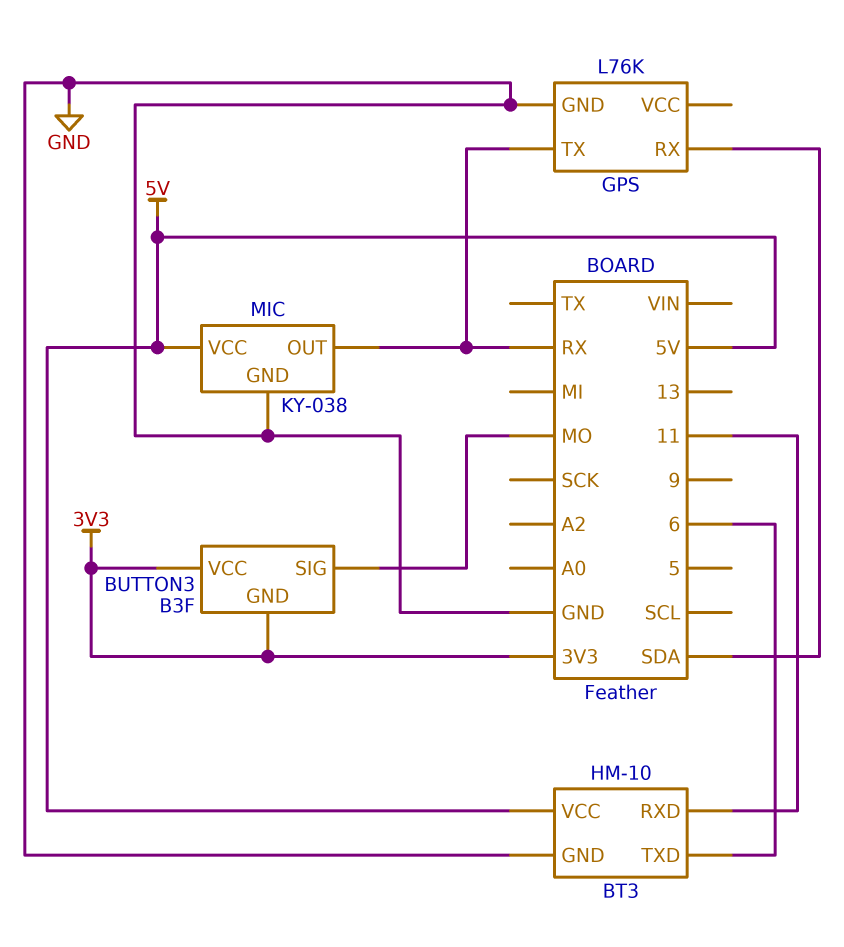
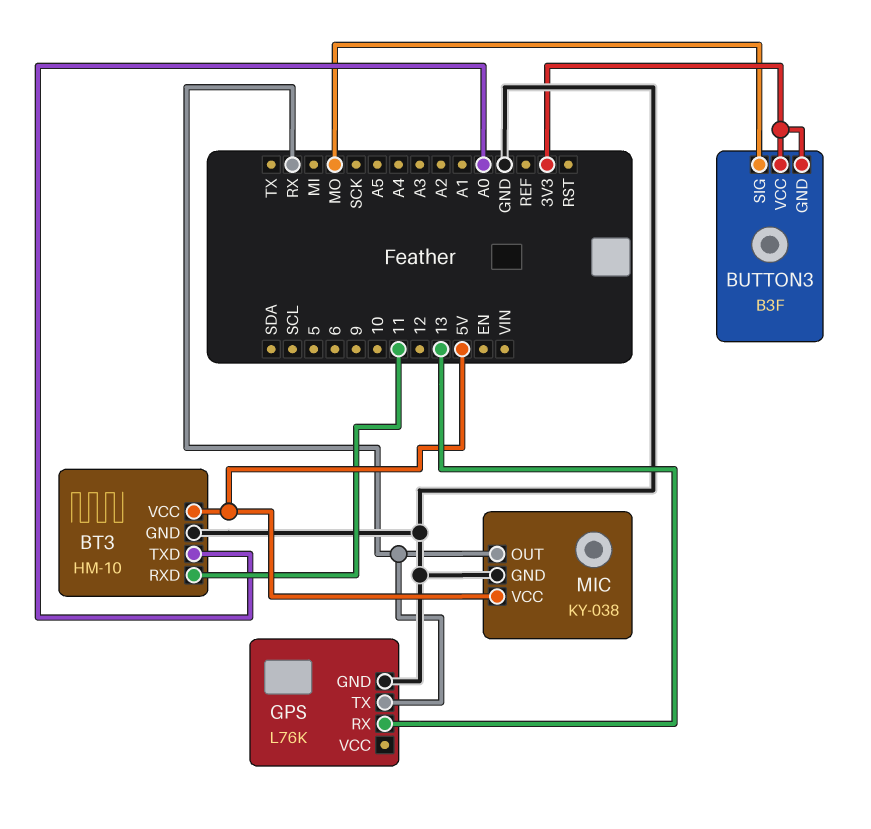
BT3 pin TXD: 6 -> A0
GPS pin RX: SDA -> 13

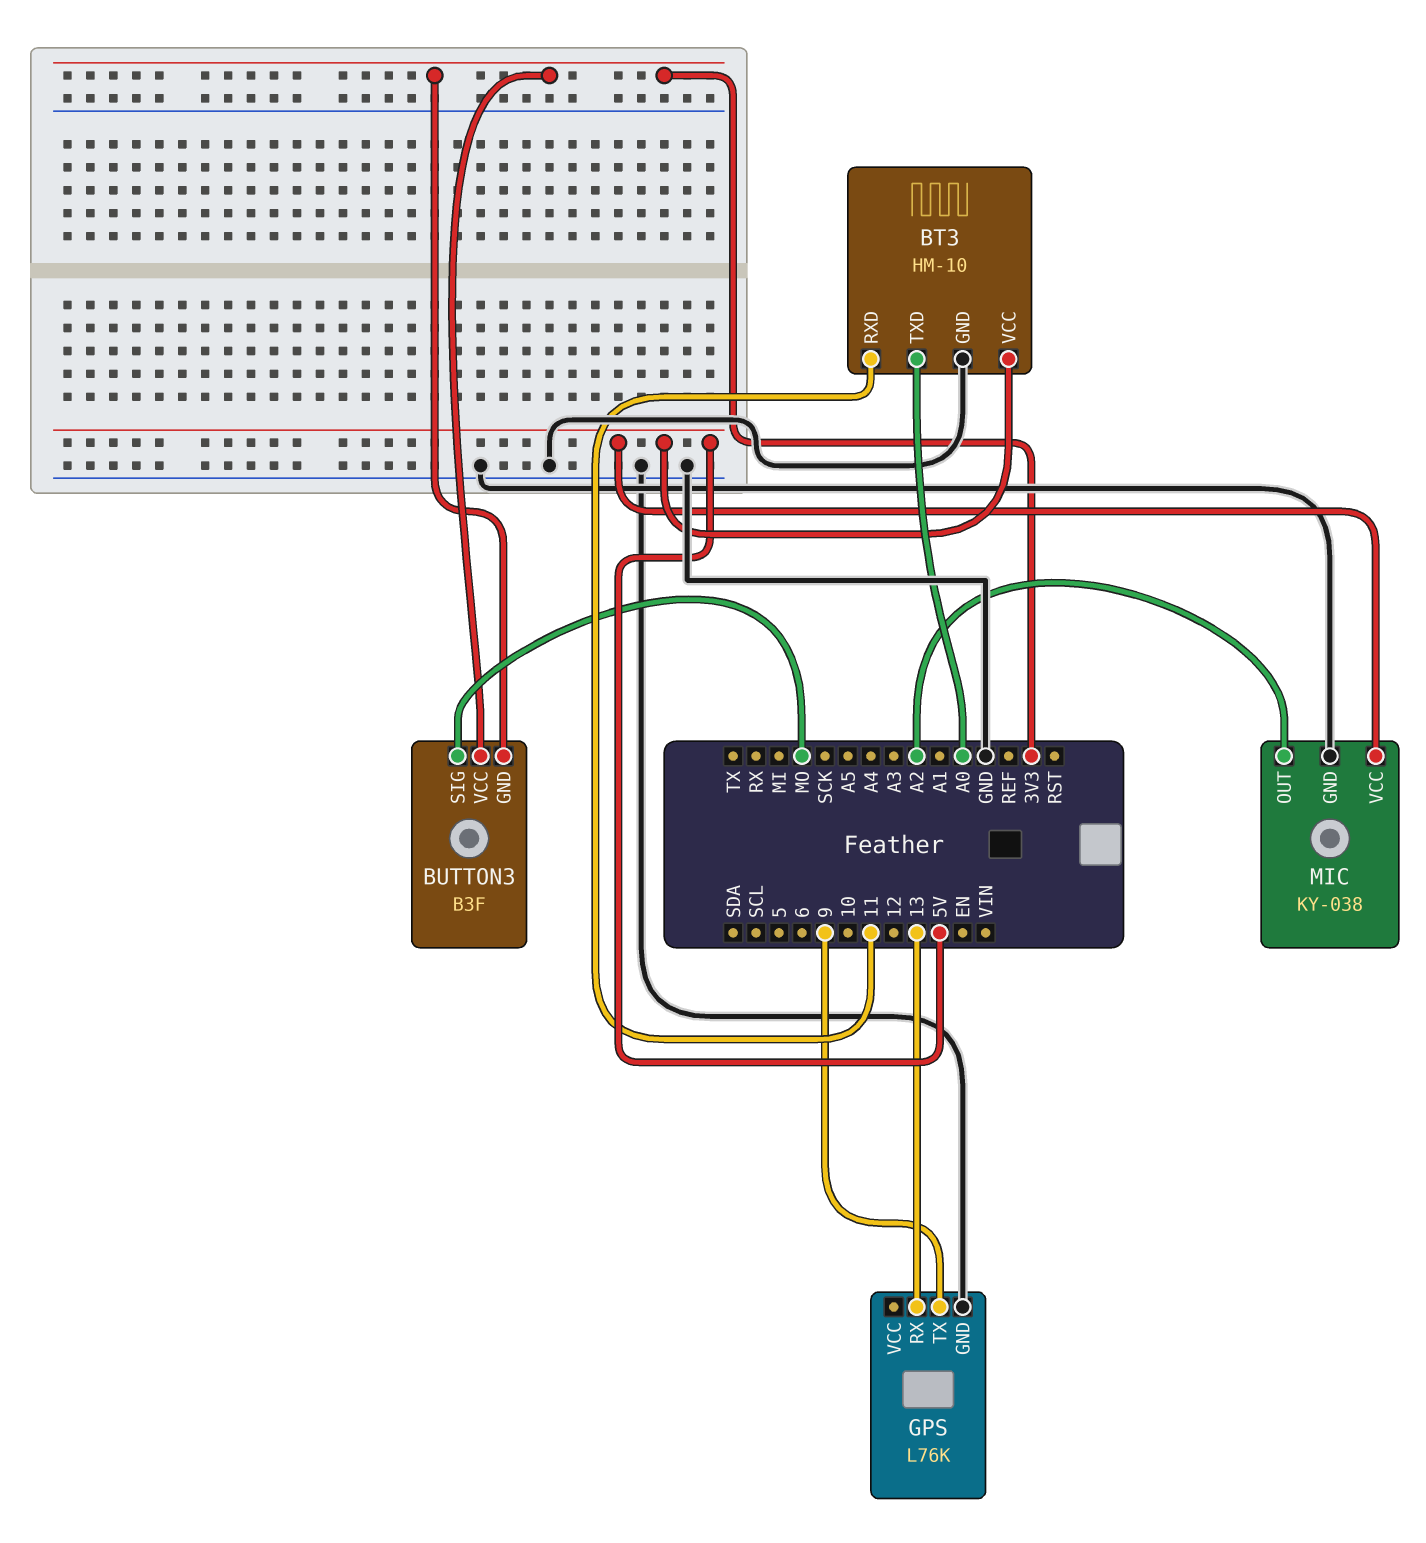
GPS pin TX: RX -> 9
MIC pin OUT: RX -> A2

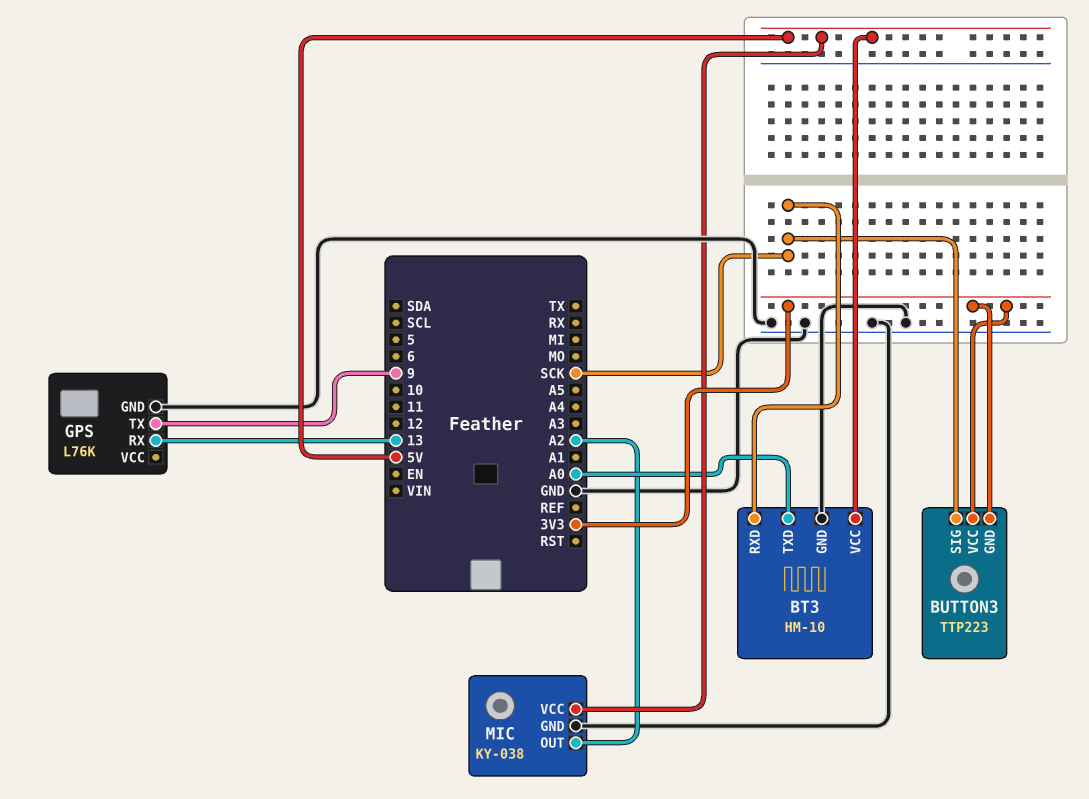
BT3 pin RXD: 11 -> SCK
BUTTON3: B3F -> TTP223
BUTTON3 pin SIG: MO -> SCK

